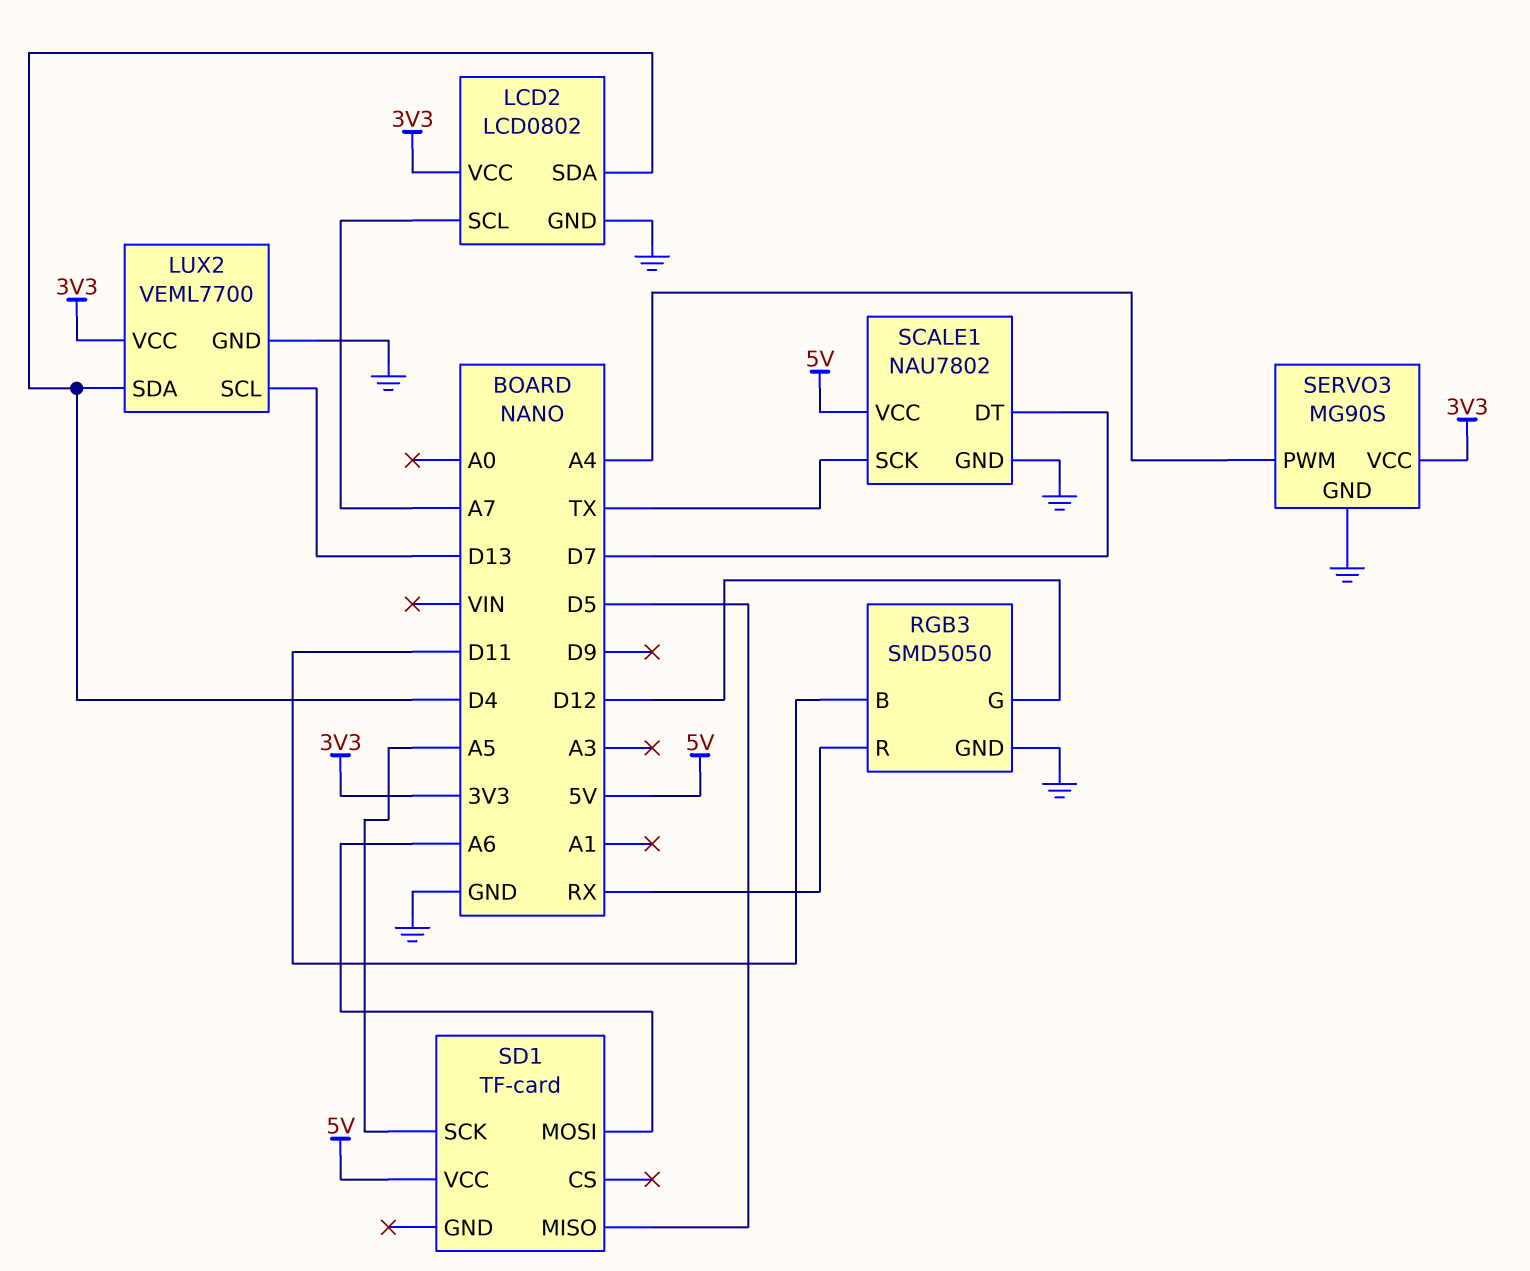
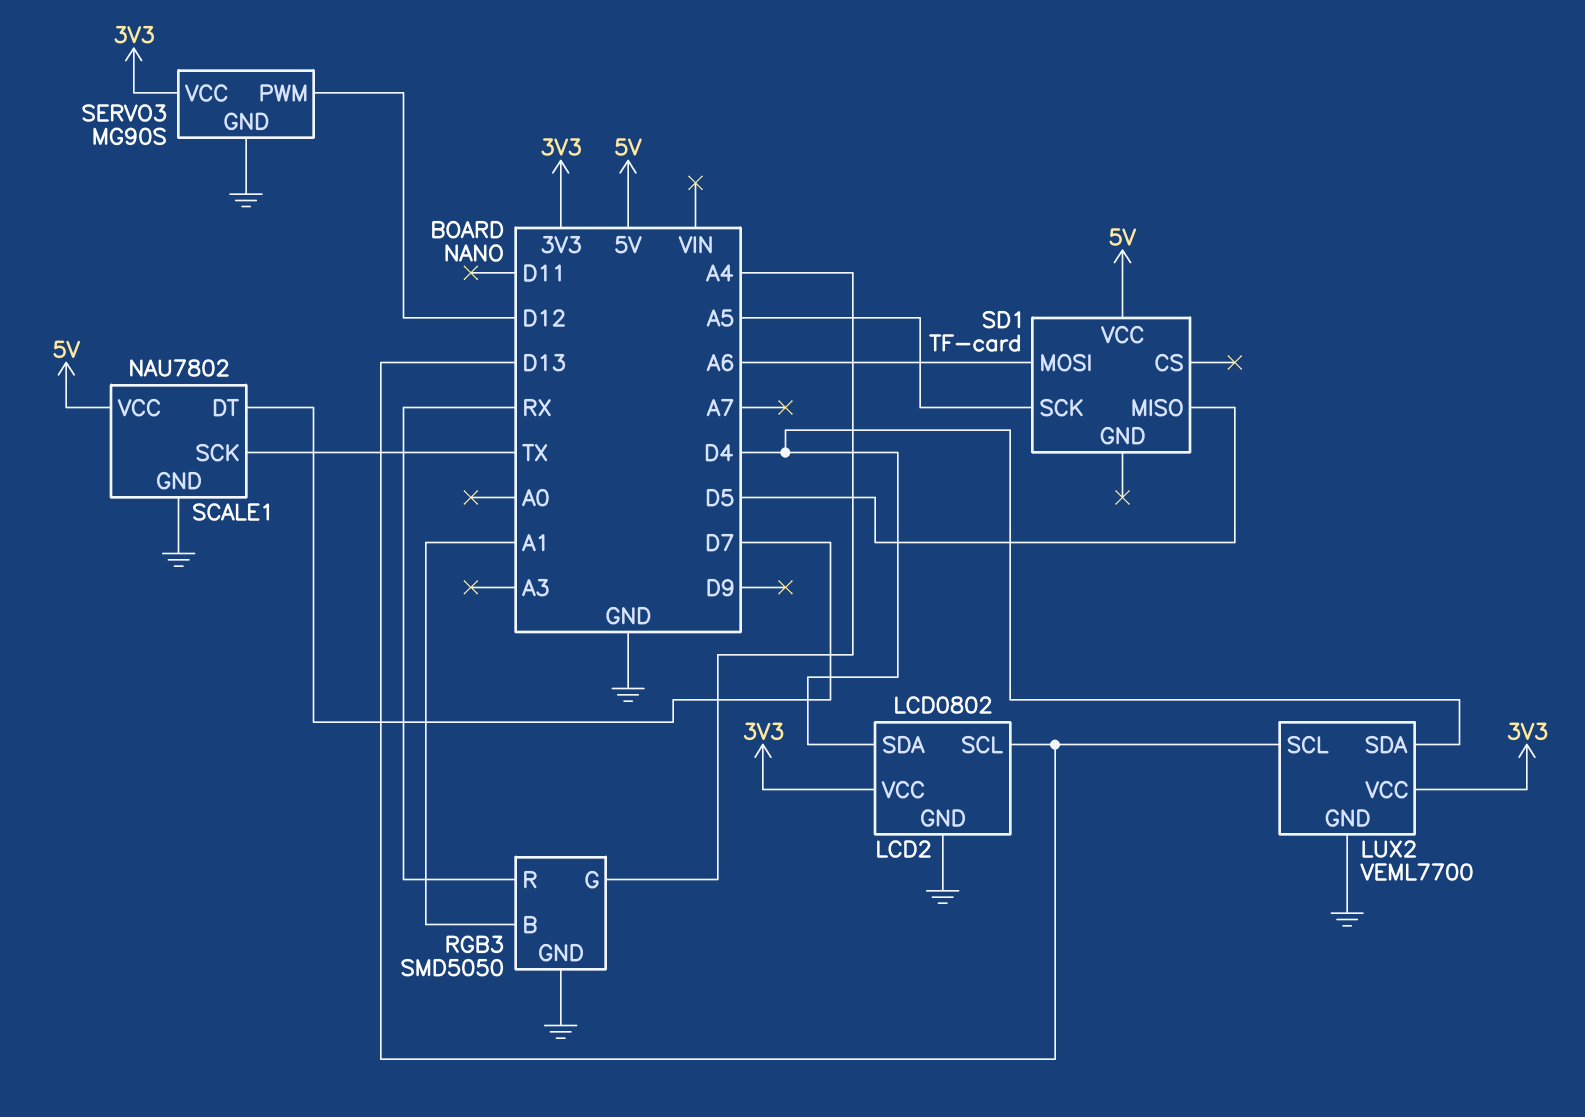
LCD2 pin SCL: A7 -> D13
RGB3 pin B: D11 -> A1
RGB3 pin G: D12 -> A4
SERVO3 pin PWM: A4 -> D12

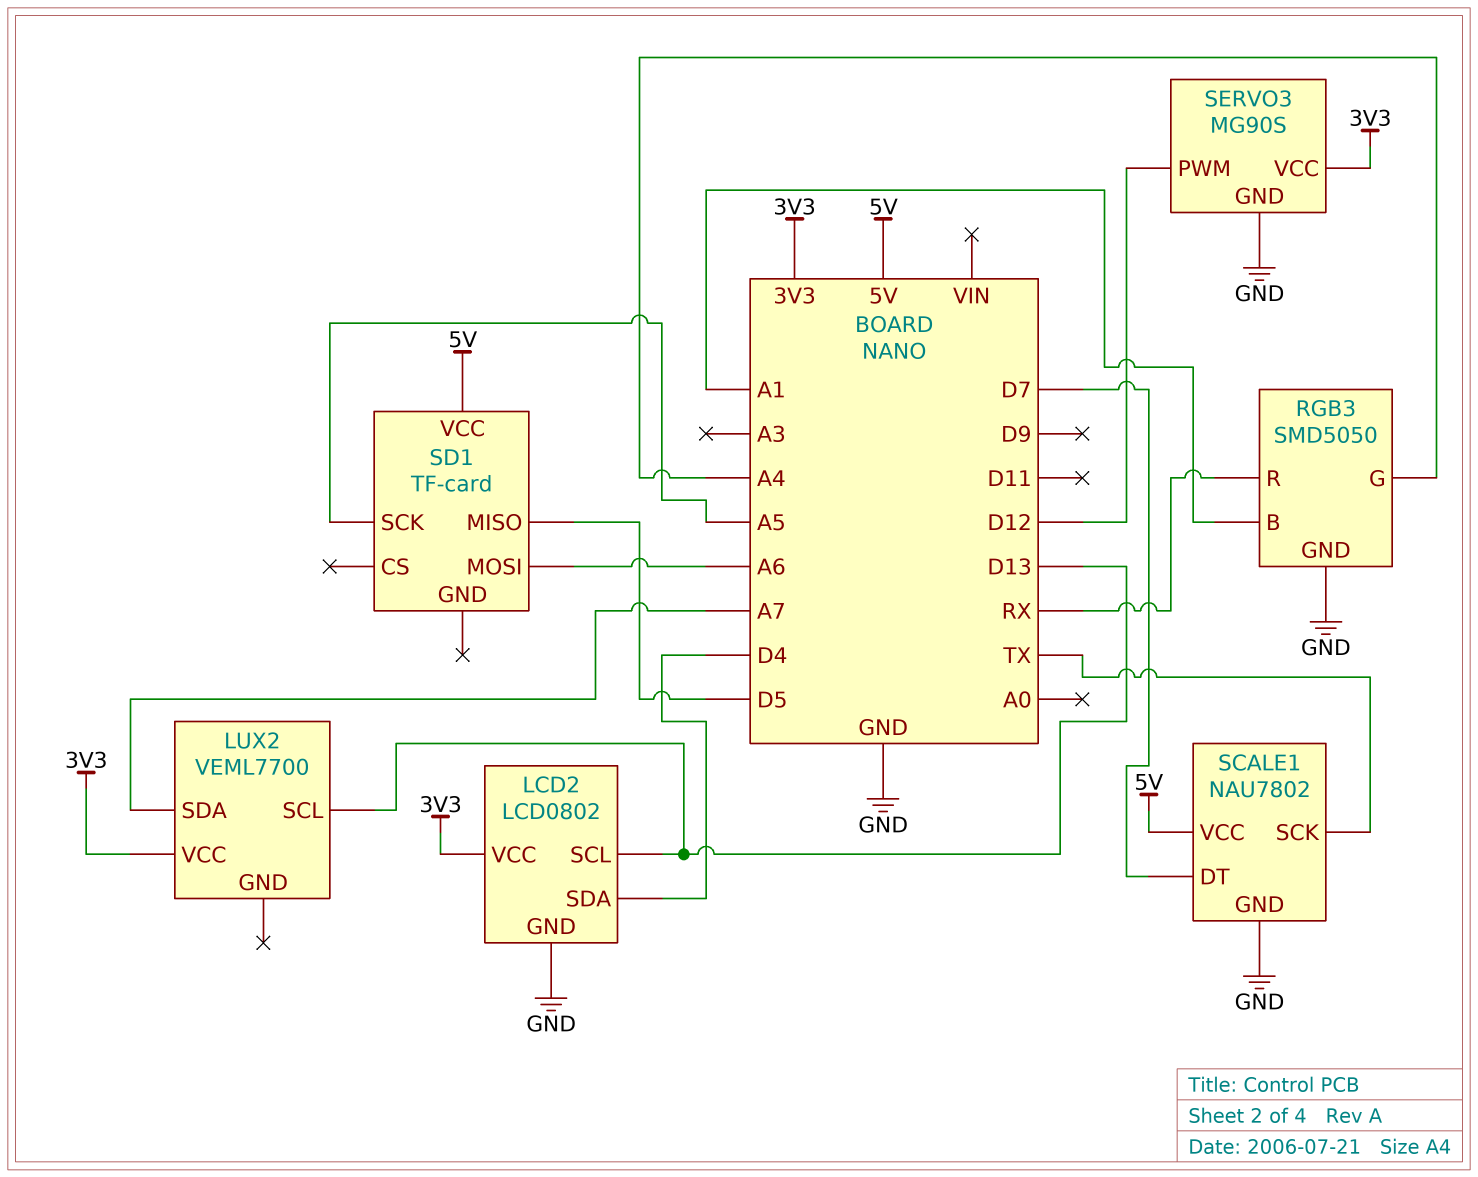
LUX2 pin GND: GND -> none
LUX2 pin SDA: D4 -> A7

